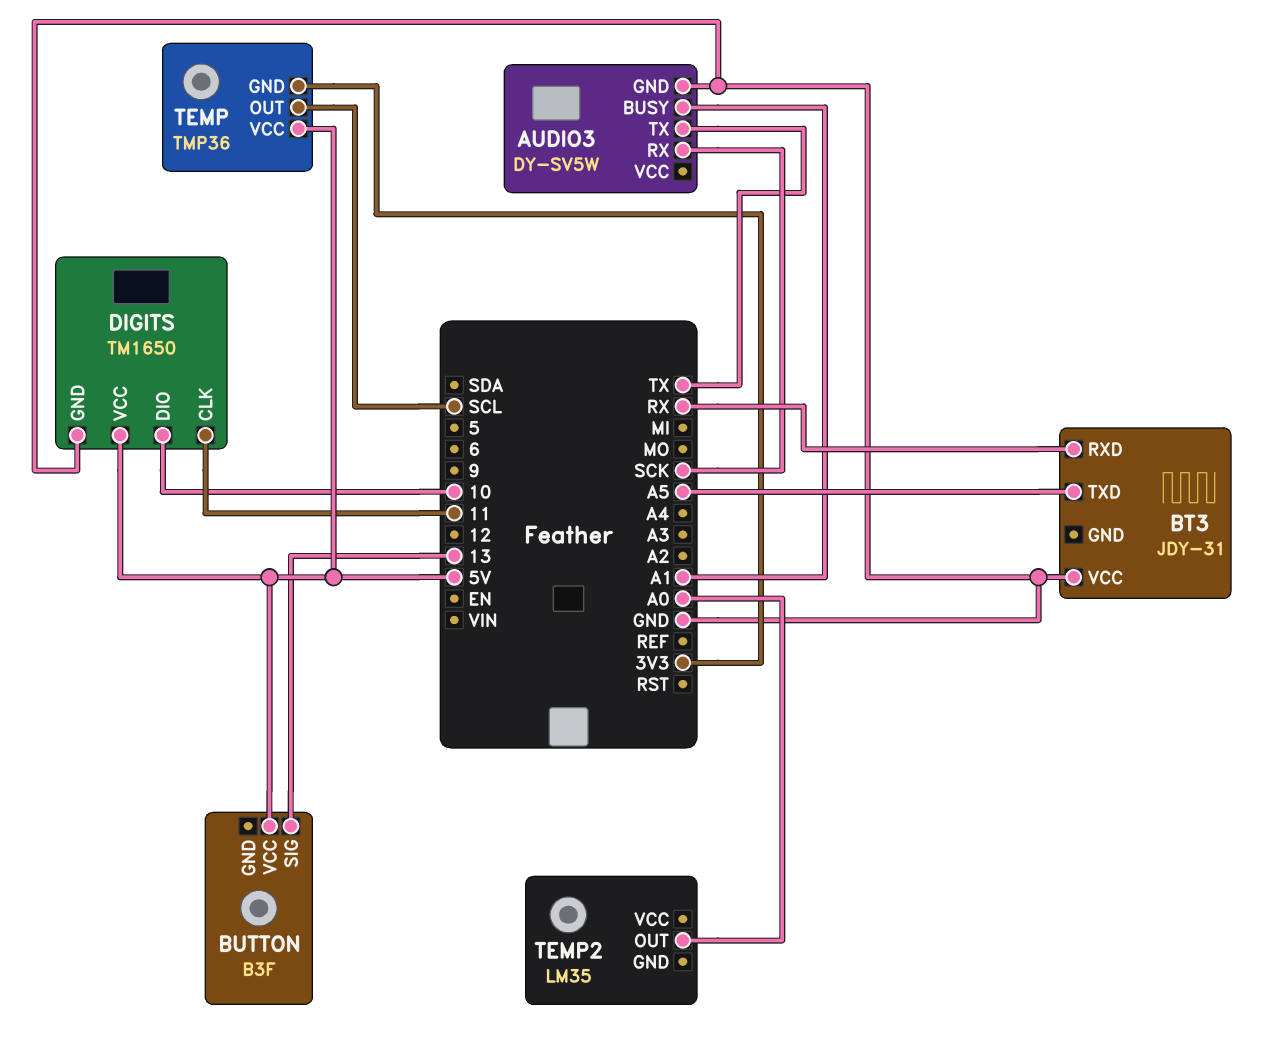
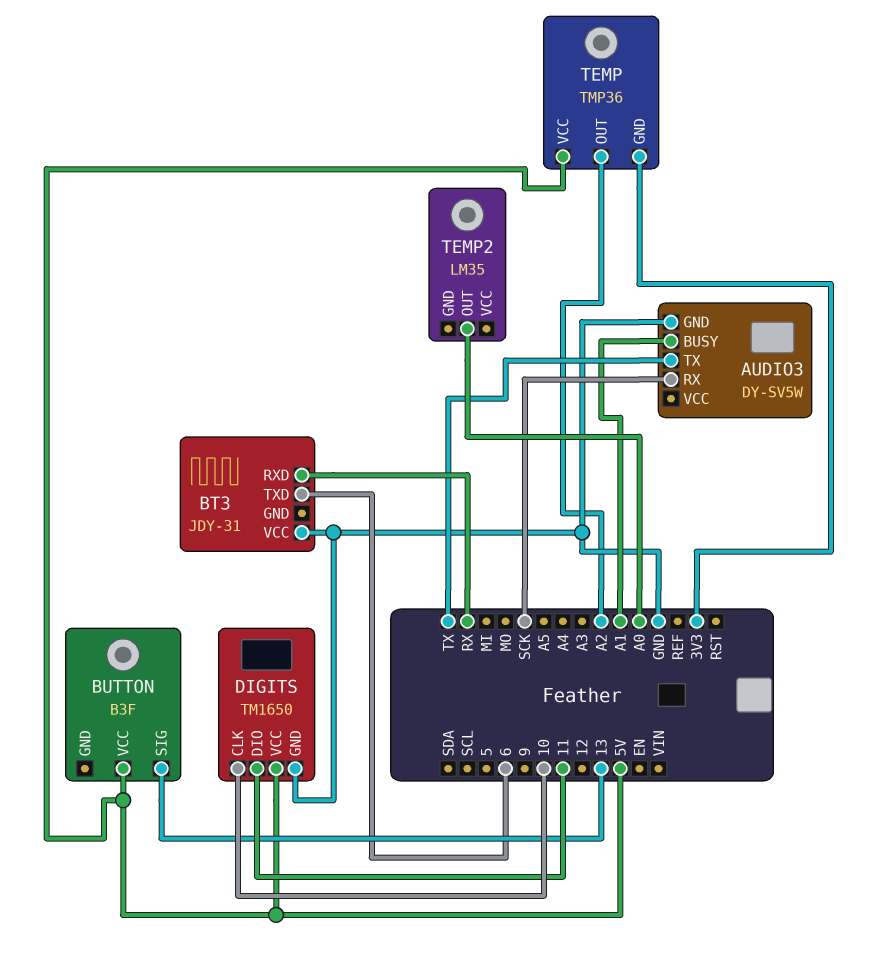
BT3 pin TXD: A5 -> 6
DIGITS pin CLK: 11 -> 10
DIGITS pin DIO: 10 -> 11
TEMP pin OUT: SCL -> A2

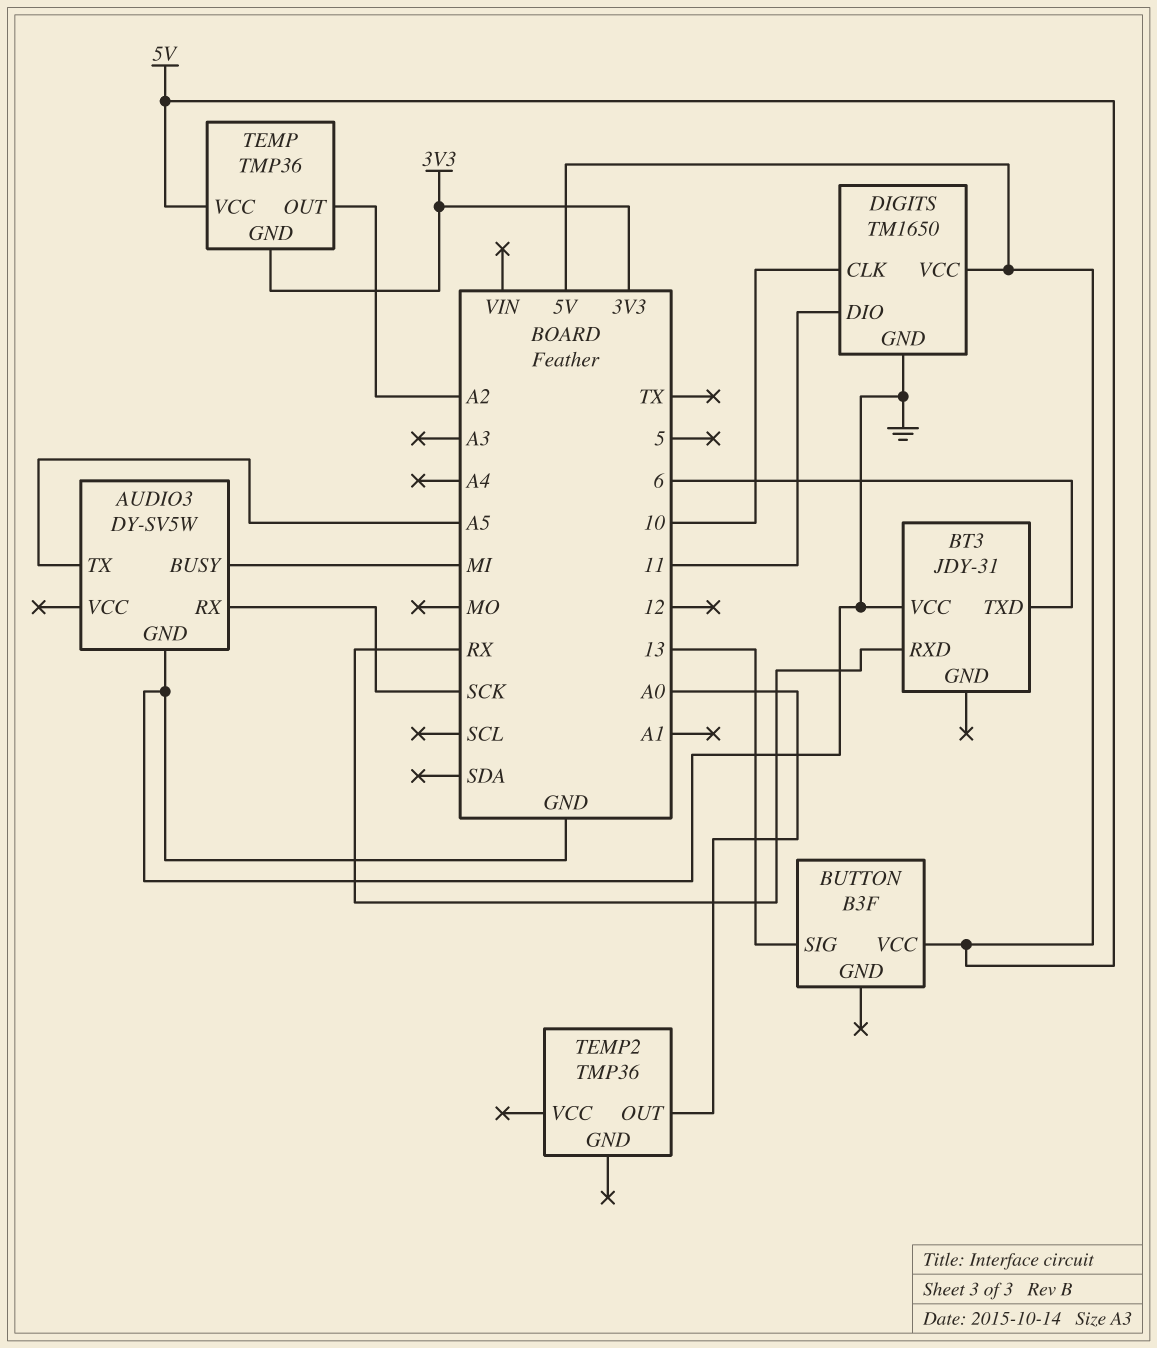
AUDIO3 pin BUSY: A1 -> MI
AUDIO3 pin TX: TX -> A5
TEMP2: LM35 -> TMP36

